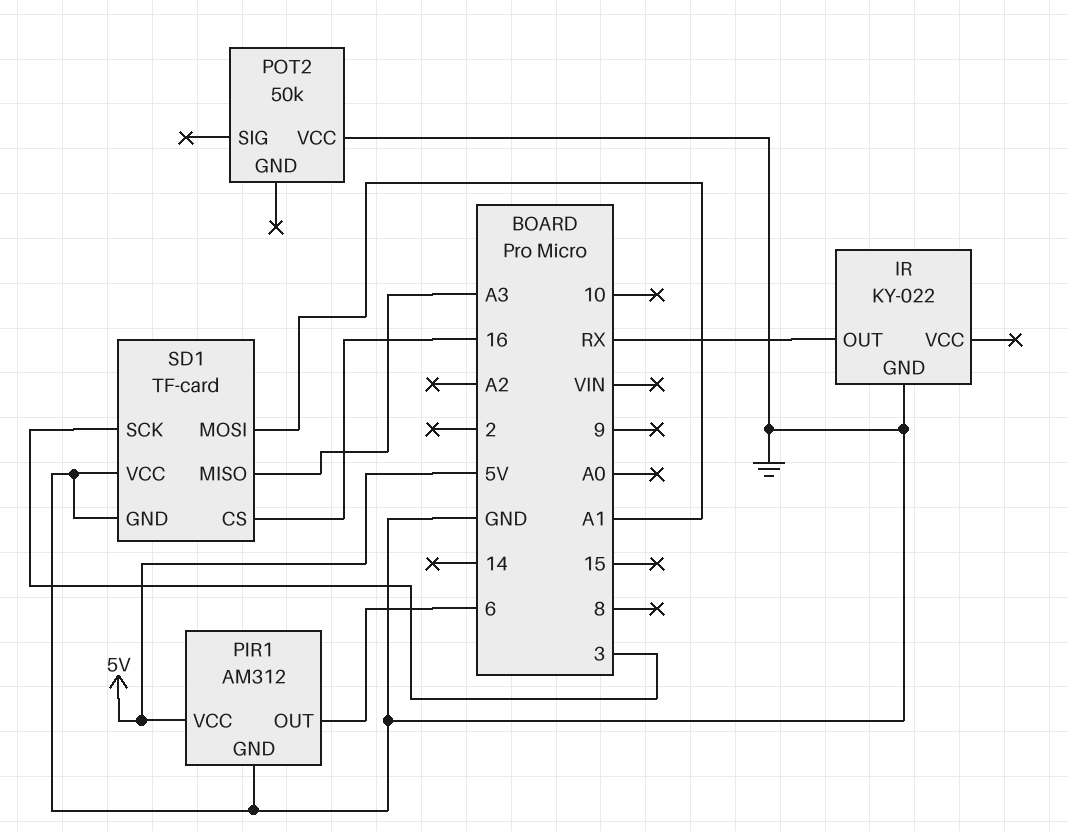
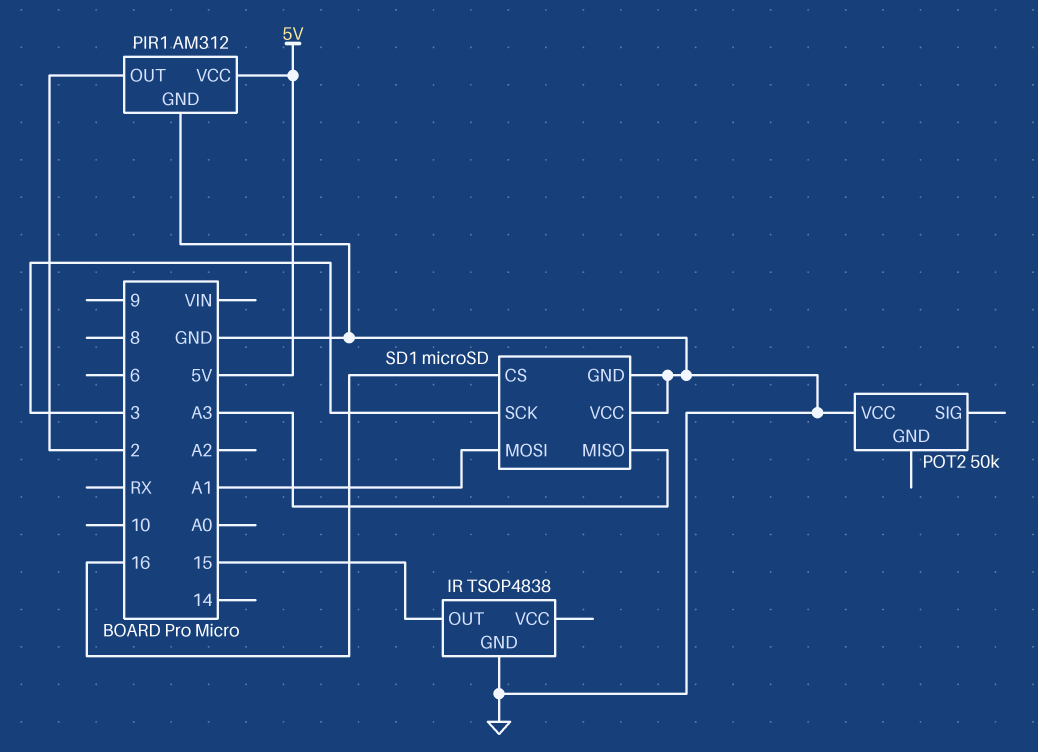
IR: KY-022 -> TSOP4838
IR pin OUT: RX -> 15
PIR1 pin OUT: 6 -> 2
SD1: TF-card -> microSD

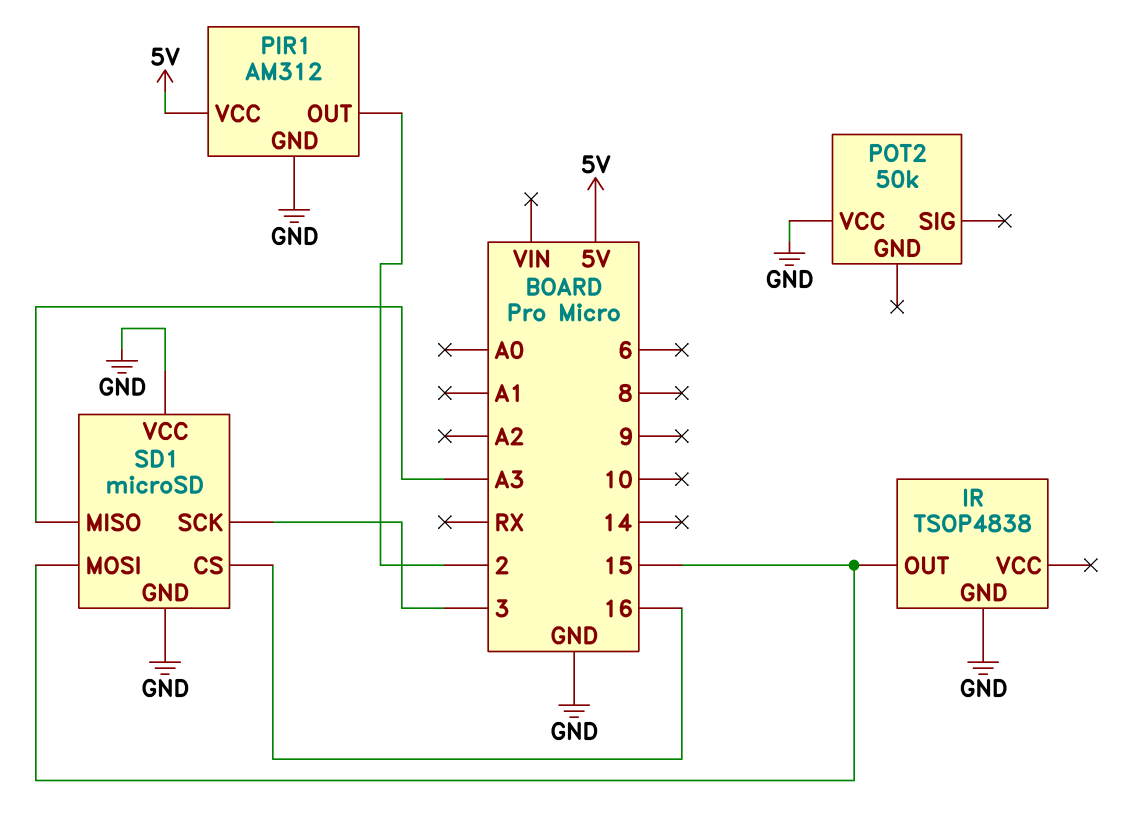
SD1 pin MOSI: A1 -> 15

